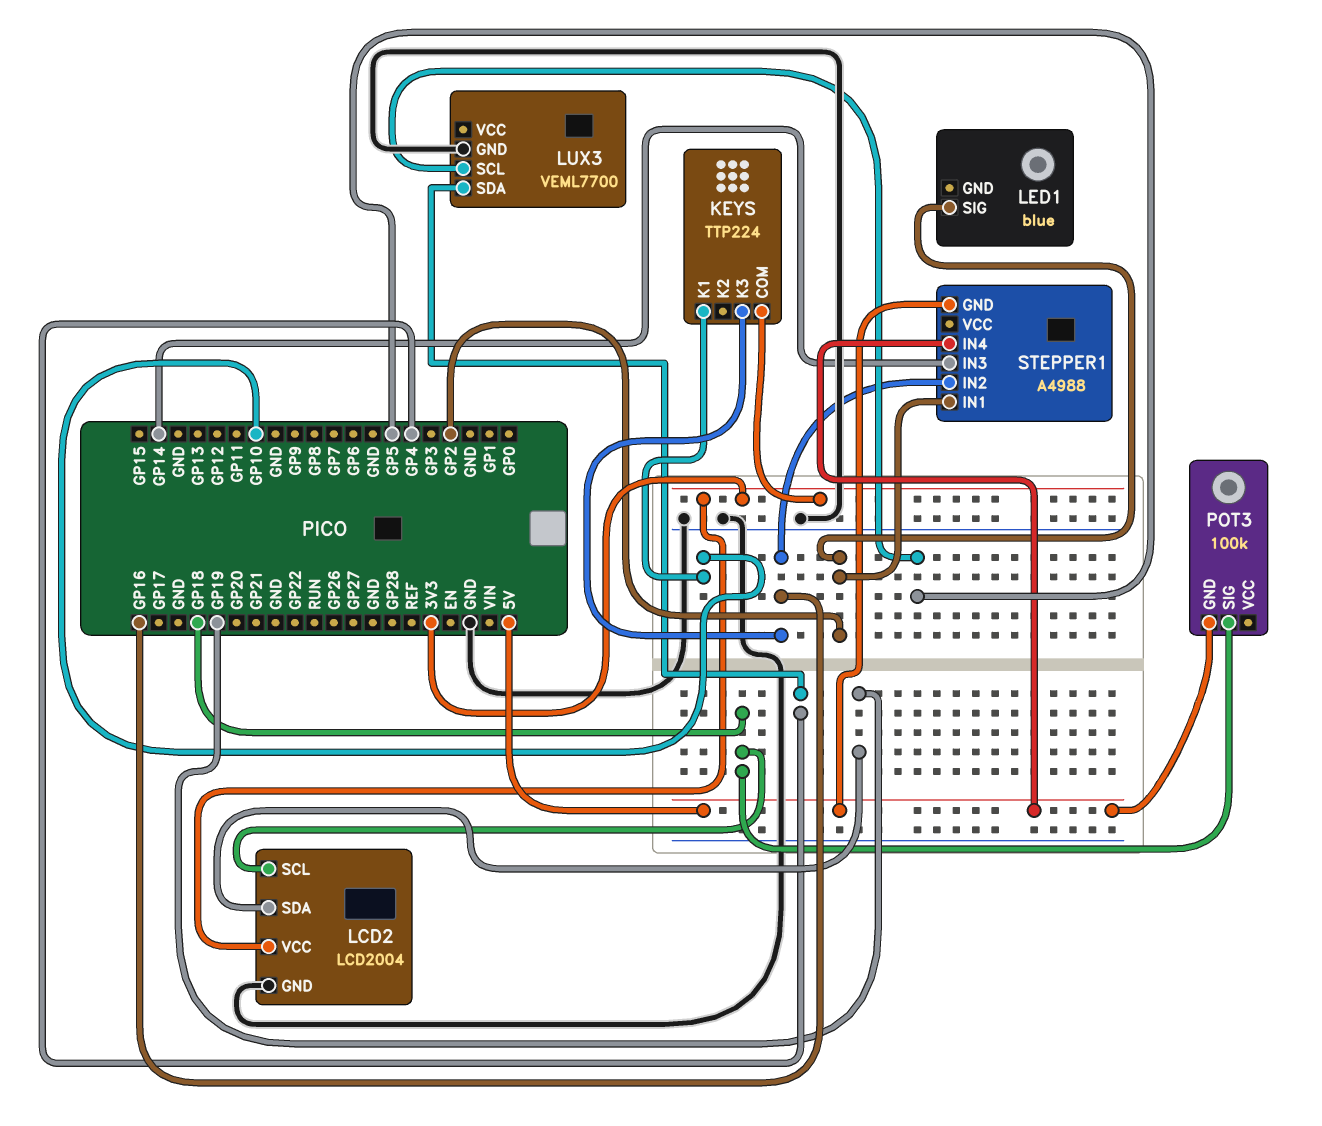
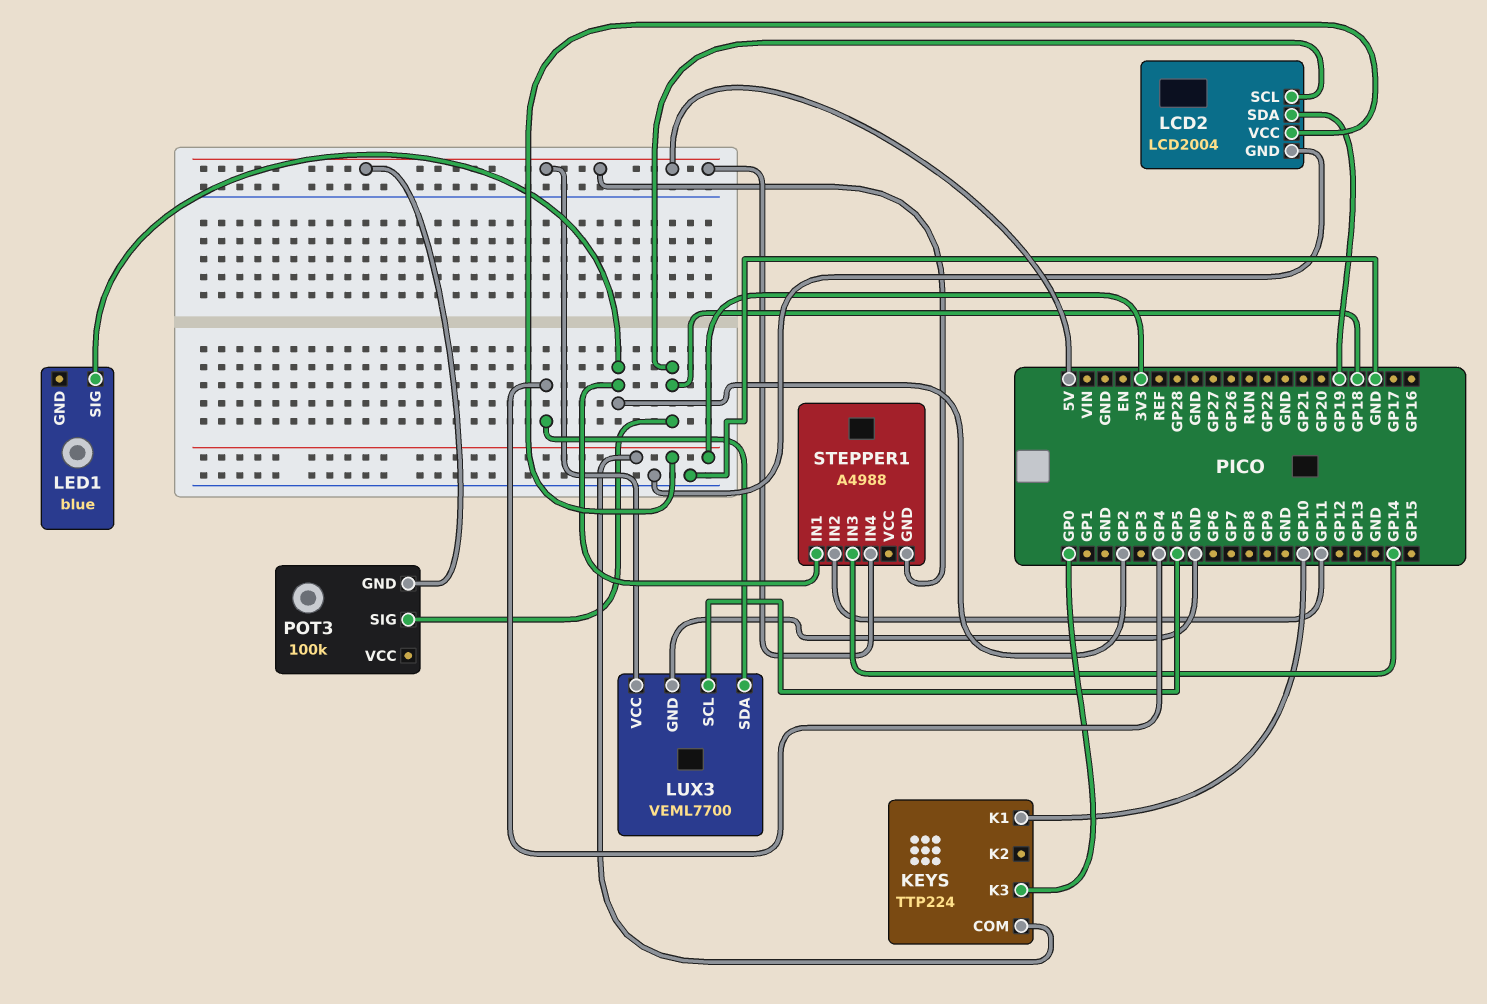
KEYS pin K3: GP16 -> GP0
LUX3 pin VCC: none -> 5V
STEPPER1 pin IN2: GP16 -> GP11

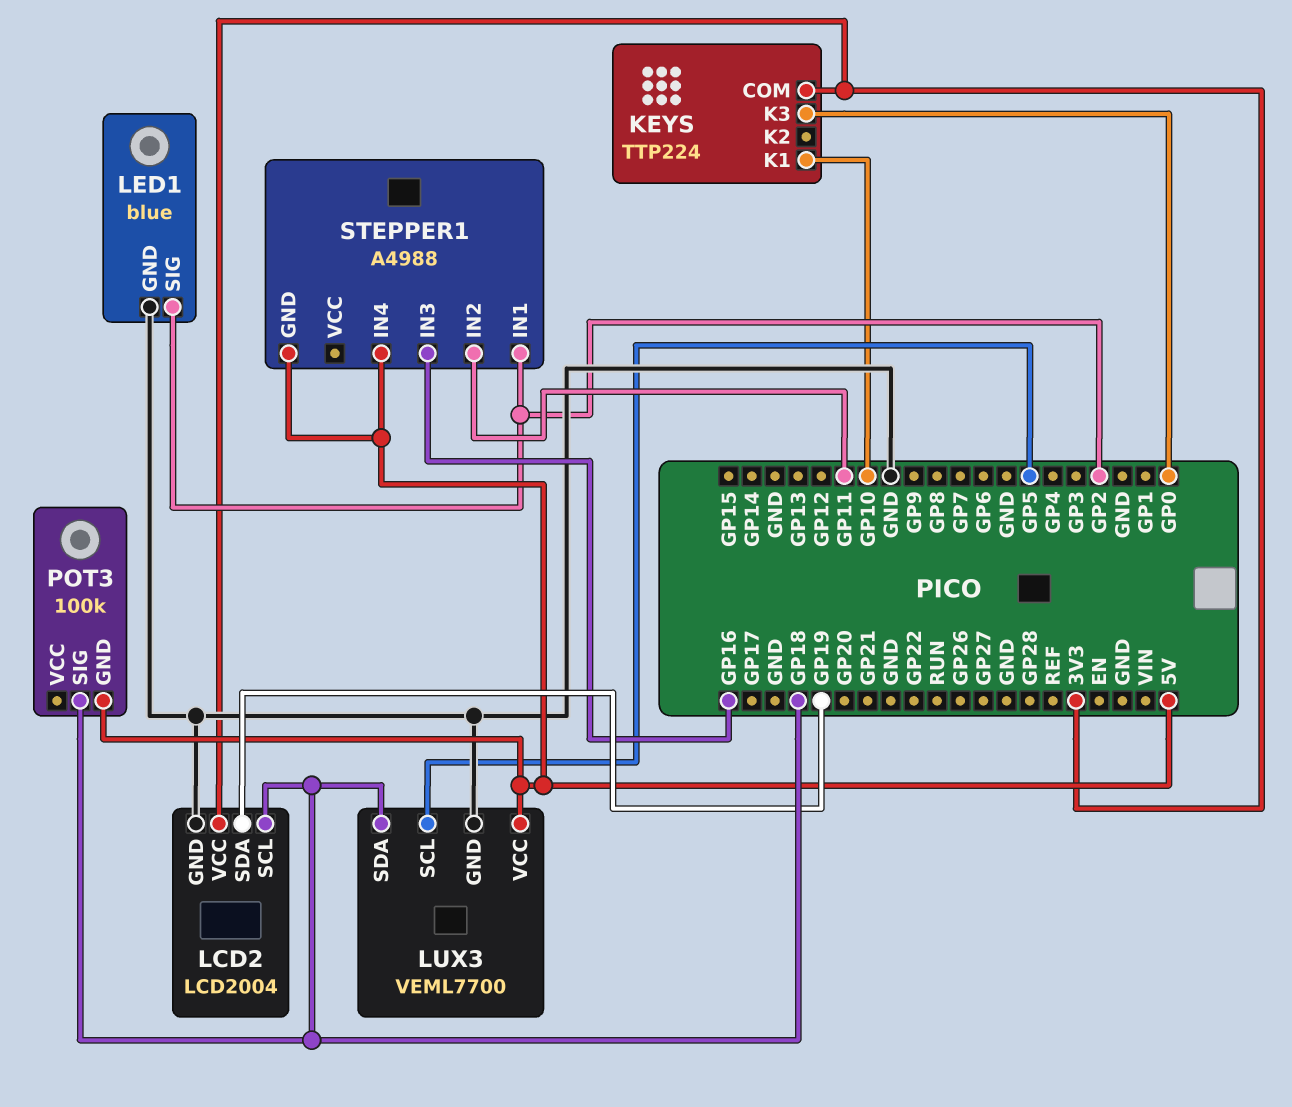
LED1 pin GND: none -> GND
LUX3 pin SDA: GP4 -> GP18
STEPPER1 pin IN3: GP14 -> GP16

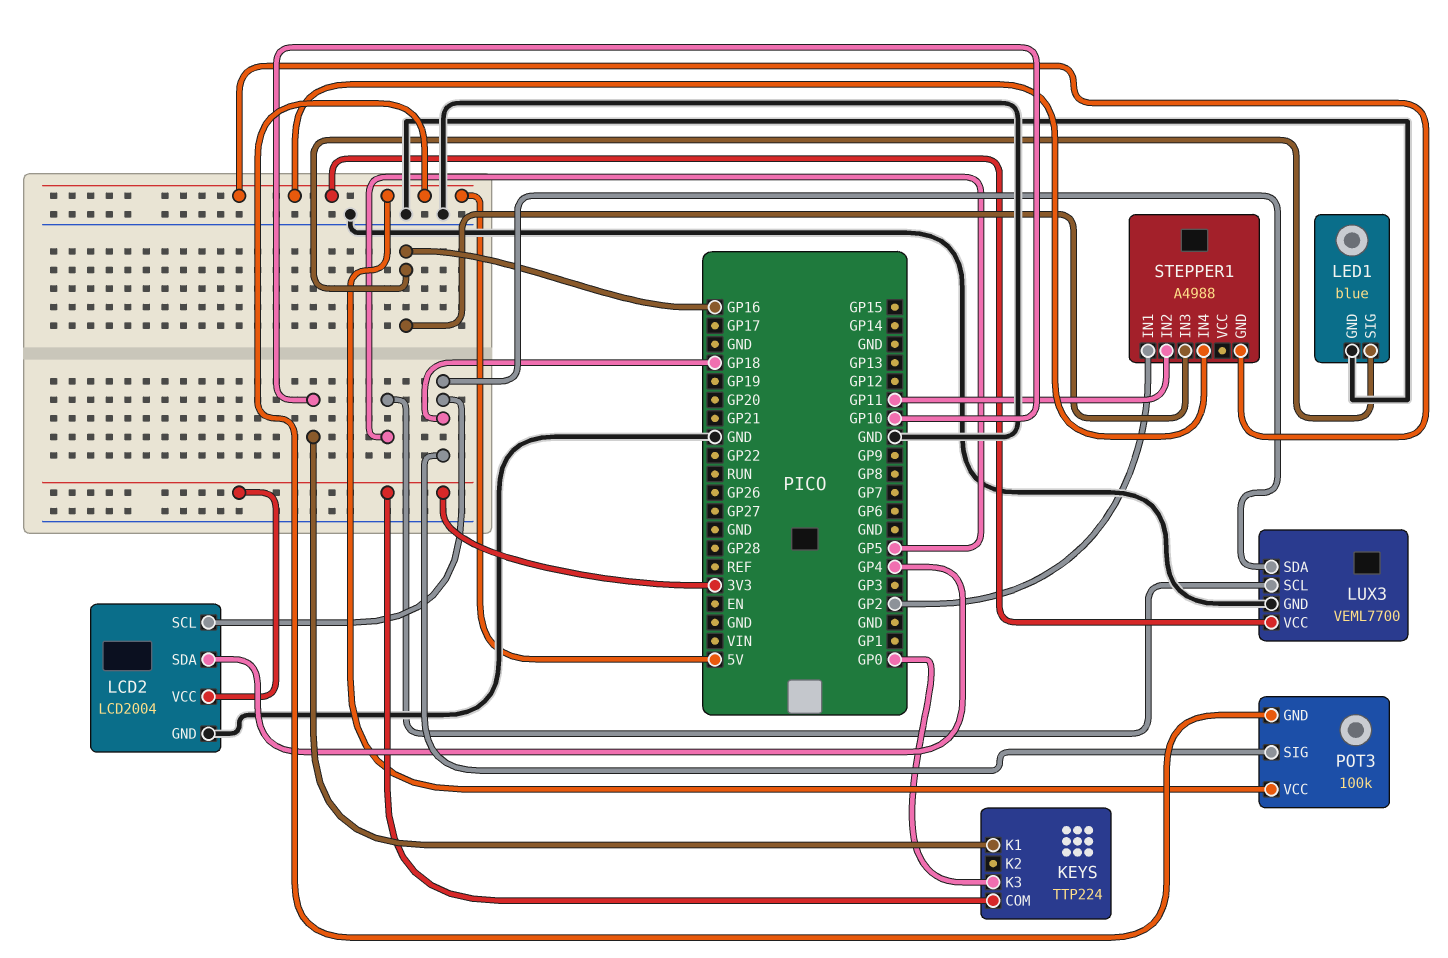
LCD2 pin SDA: GP19 -> GP4
LED1 pin SIG: GP2 -> GP16
POT3 pin VCC: none -> 5V

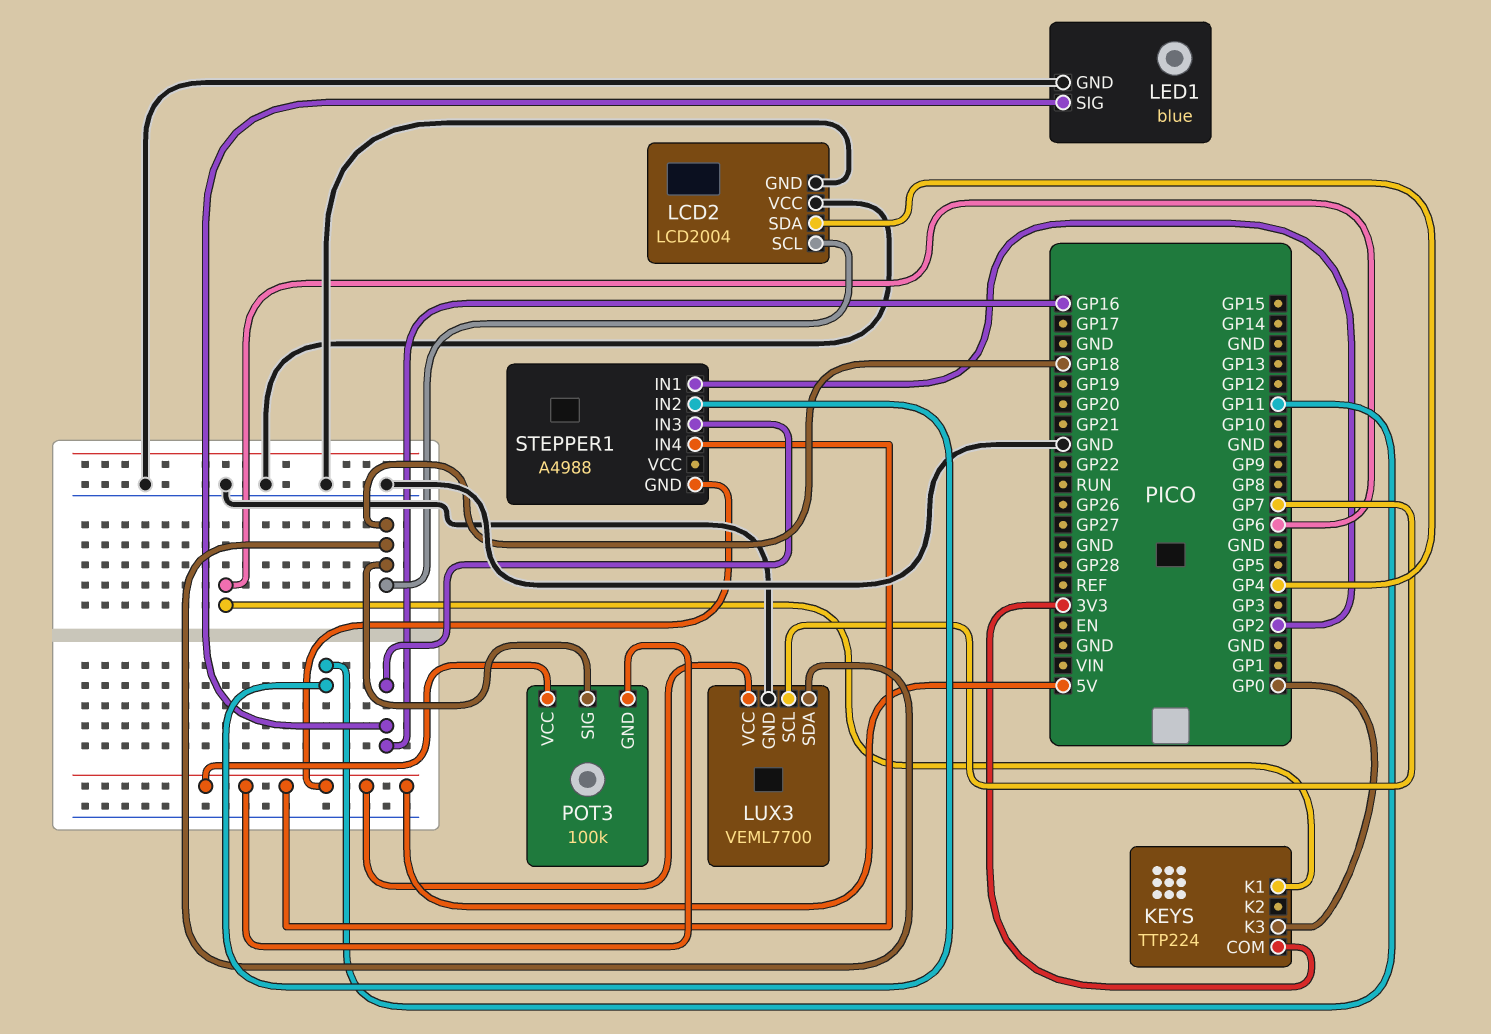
KEYS pin K1: GP10 -> GP6
LCD2 pin VCC: 3V3 -> GND
LUX3 pin SCL: GP5 -> GP7

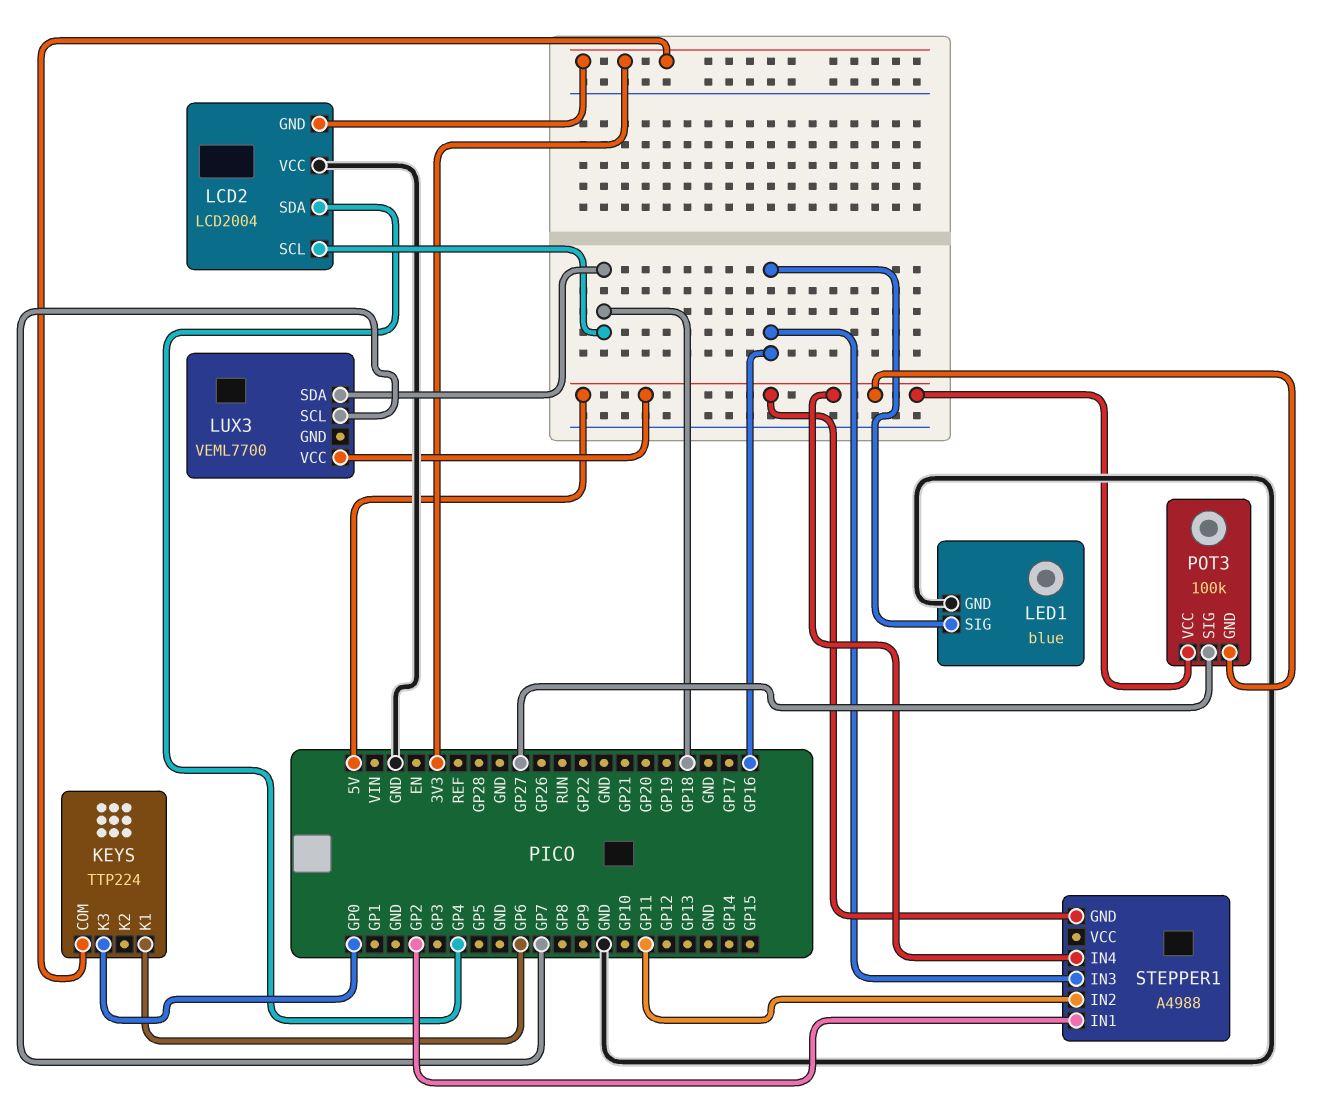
LCD2 pin GND: GND -> 3V3
LUX3 pin GND: GND -> none
POT3 pin SIG: GP18 -> GP27

